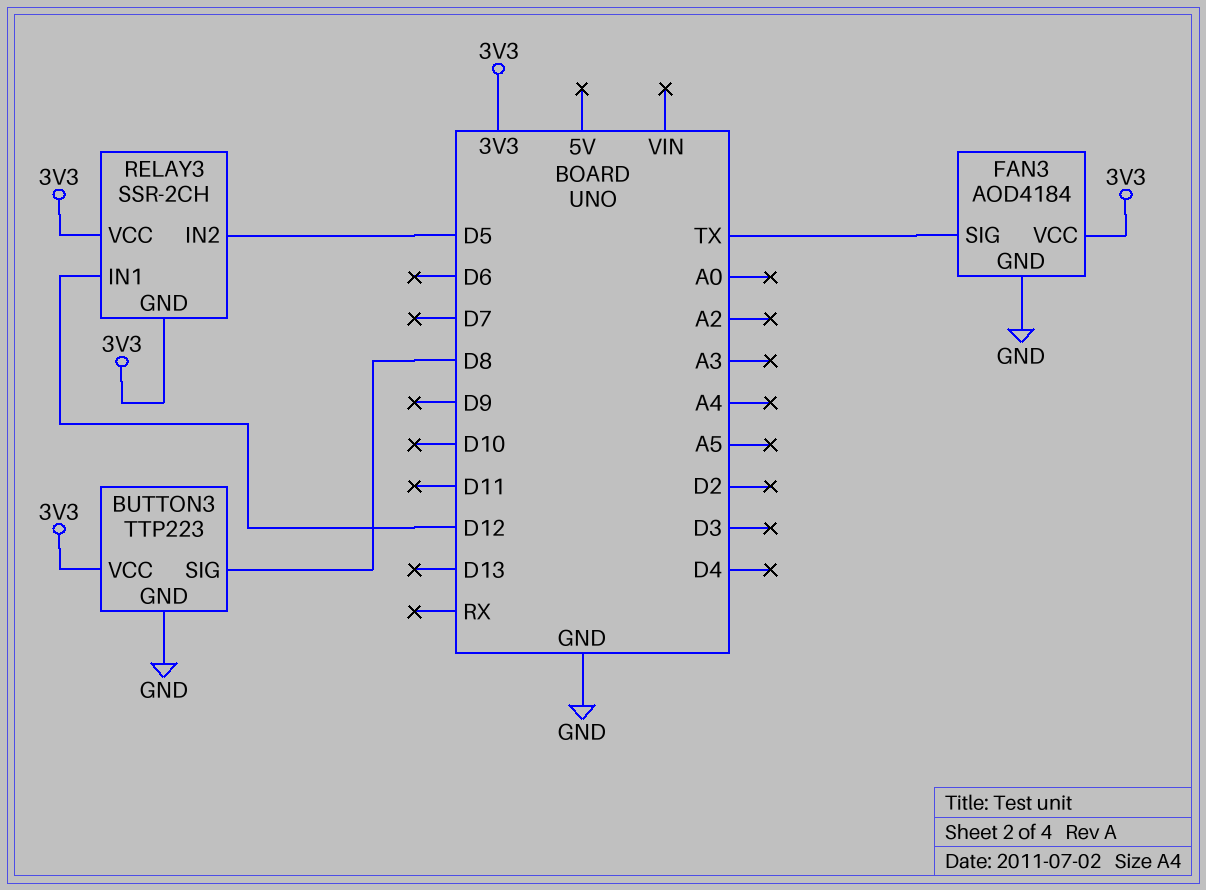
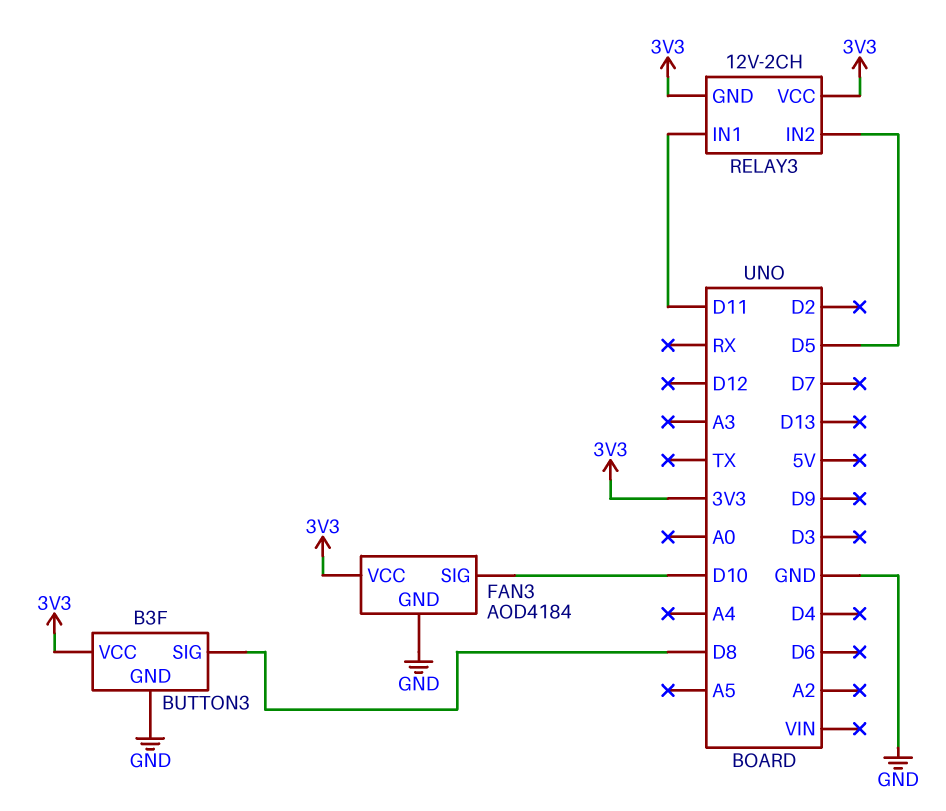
BUTTON3: TTP223 -> B3F
FAN3 pin SIG: TX -> D10
RELAY3: SSR-2CH -> 12V-2CH
RELAY3 pin IN1: D12 -> D11

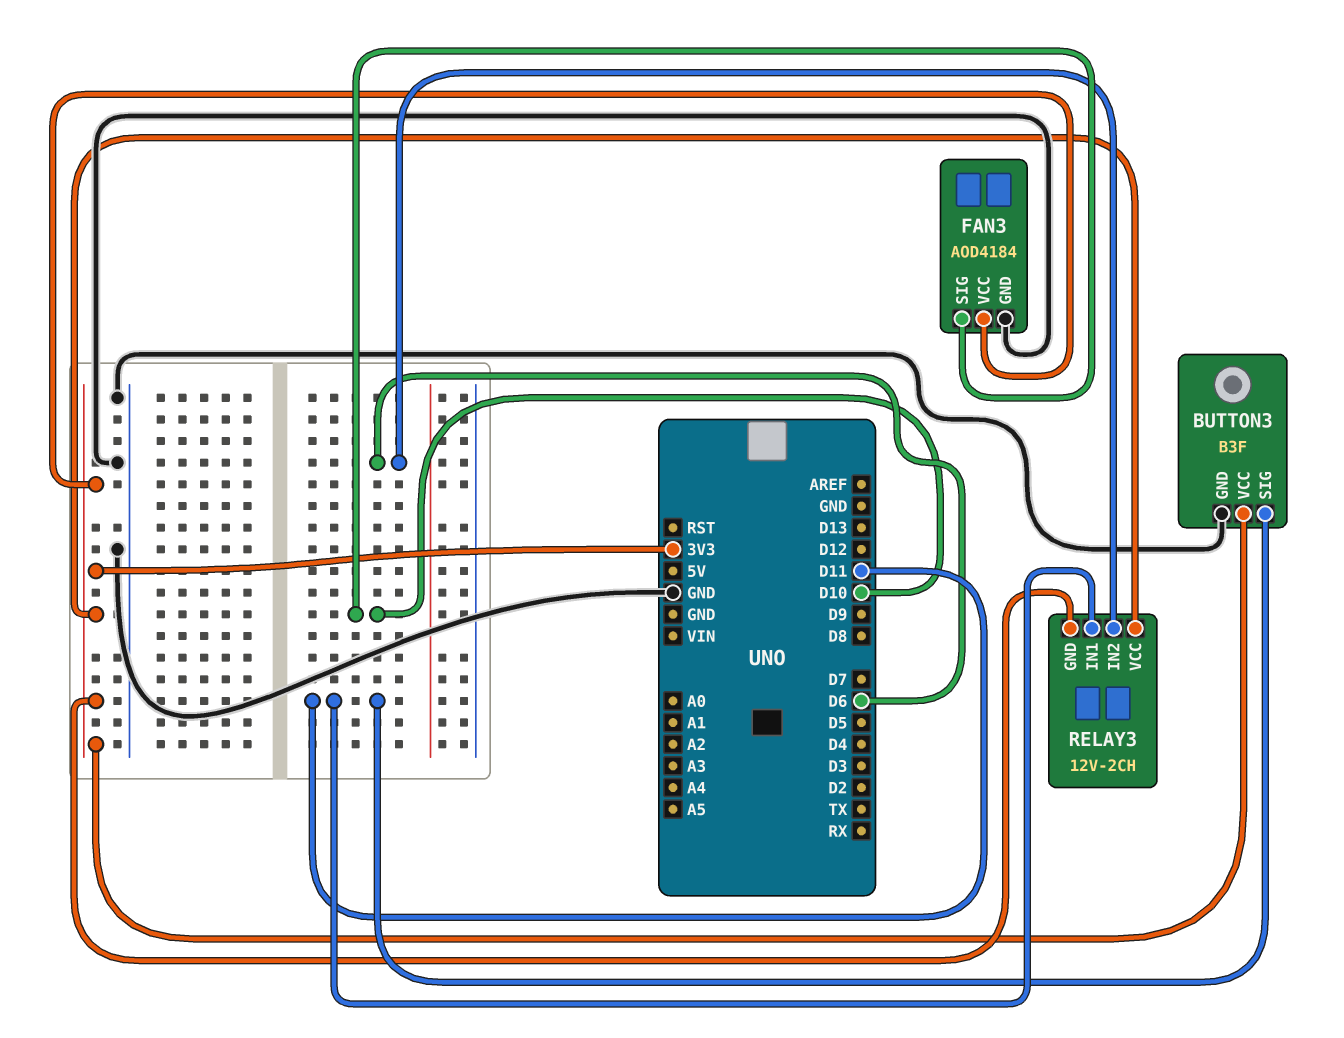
BUTTON3 pin SIG: D8 -> D11
RELAY3 pin IN2: D5 -> D6

